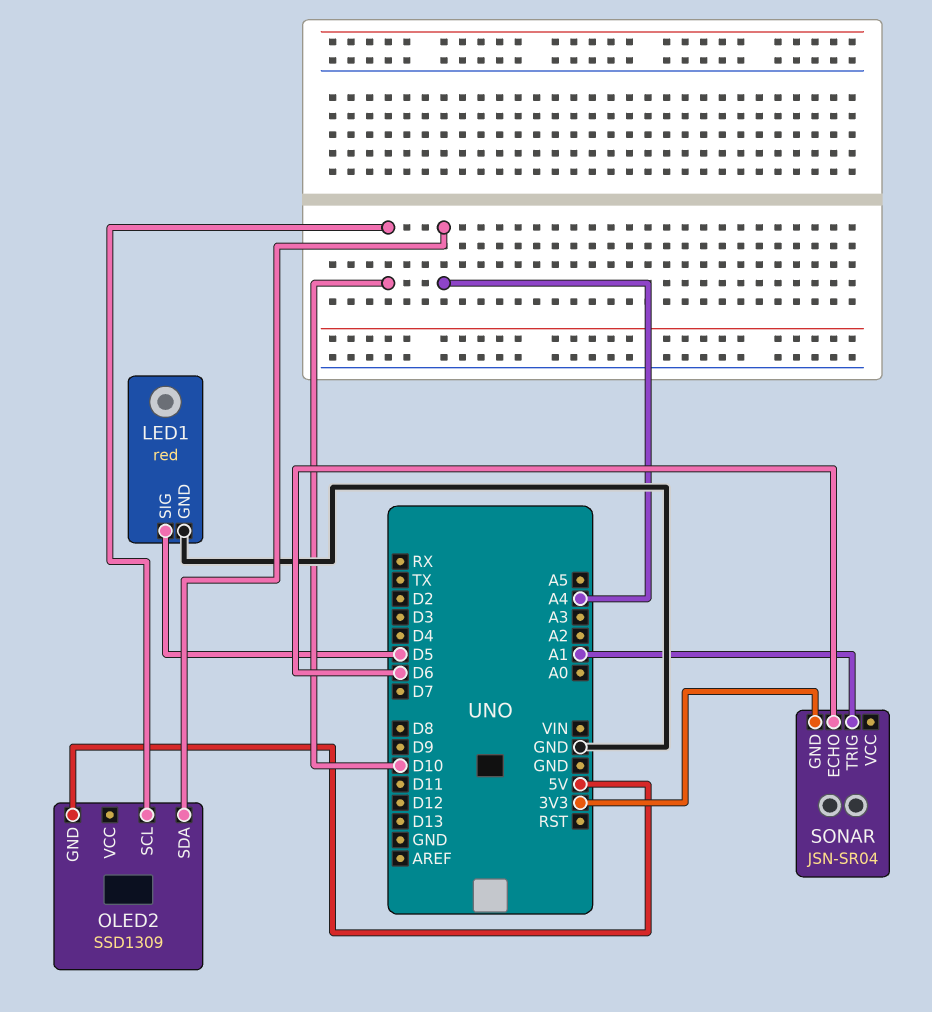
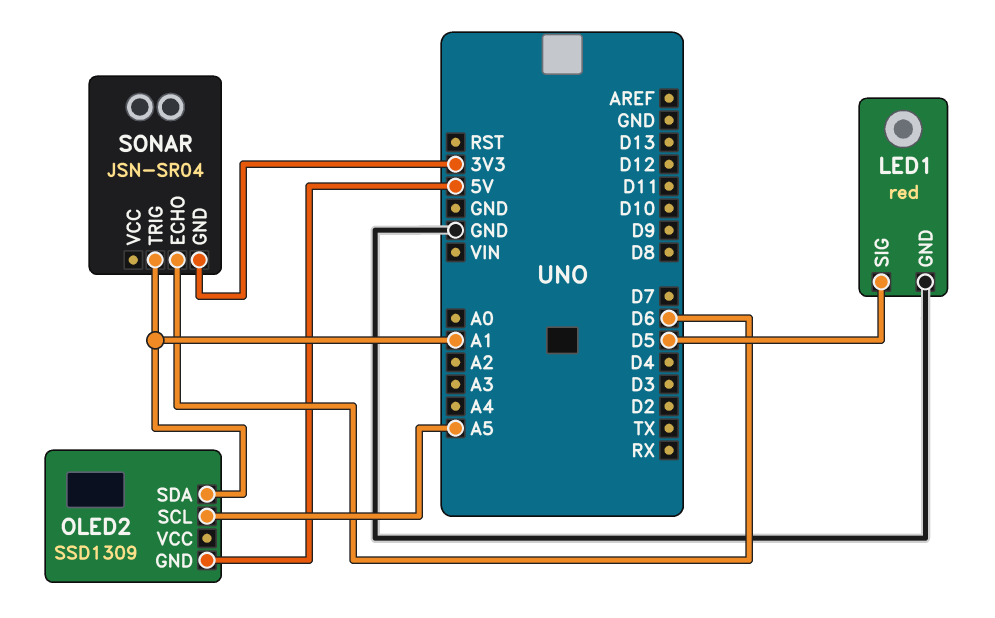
OLED2 pin SCL: D10 -> A5
OLED2 pin SDA: A4 -> A1

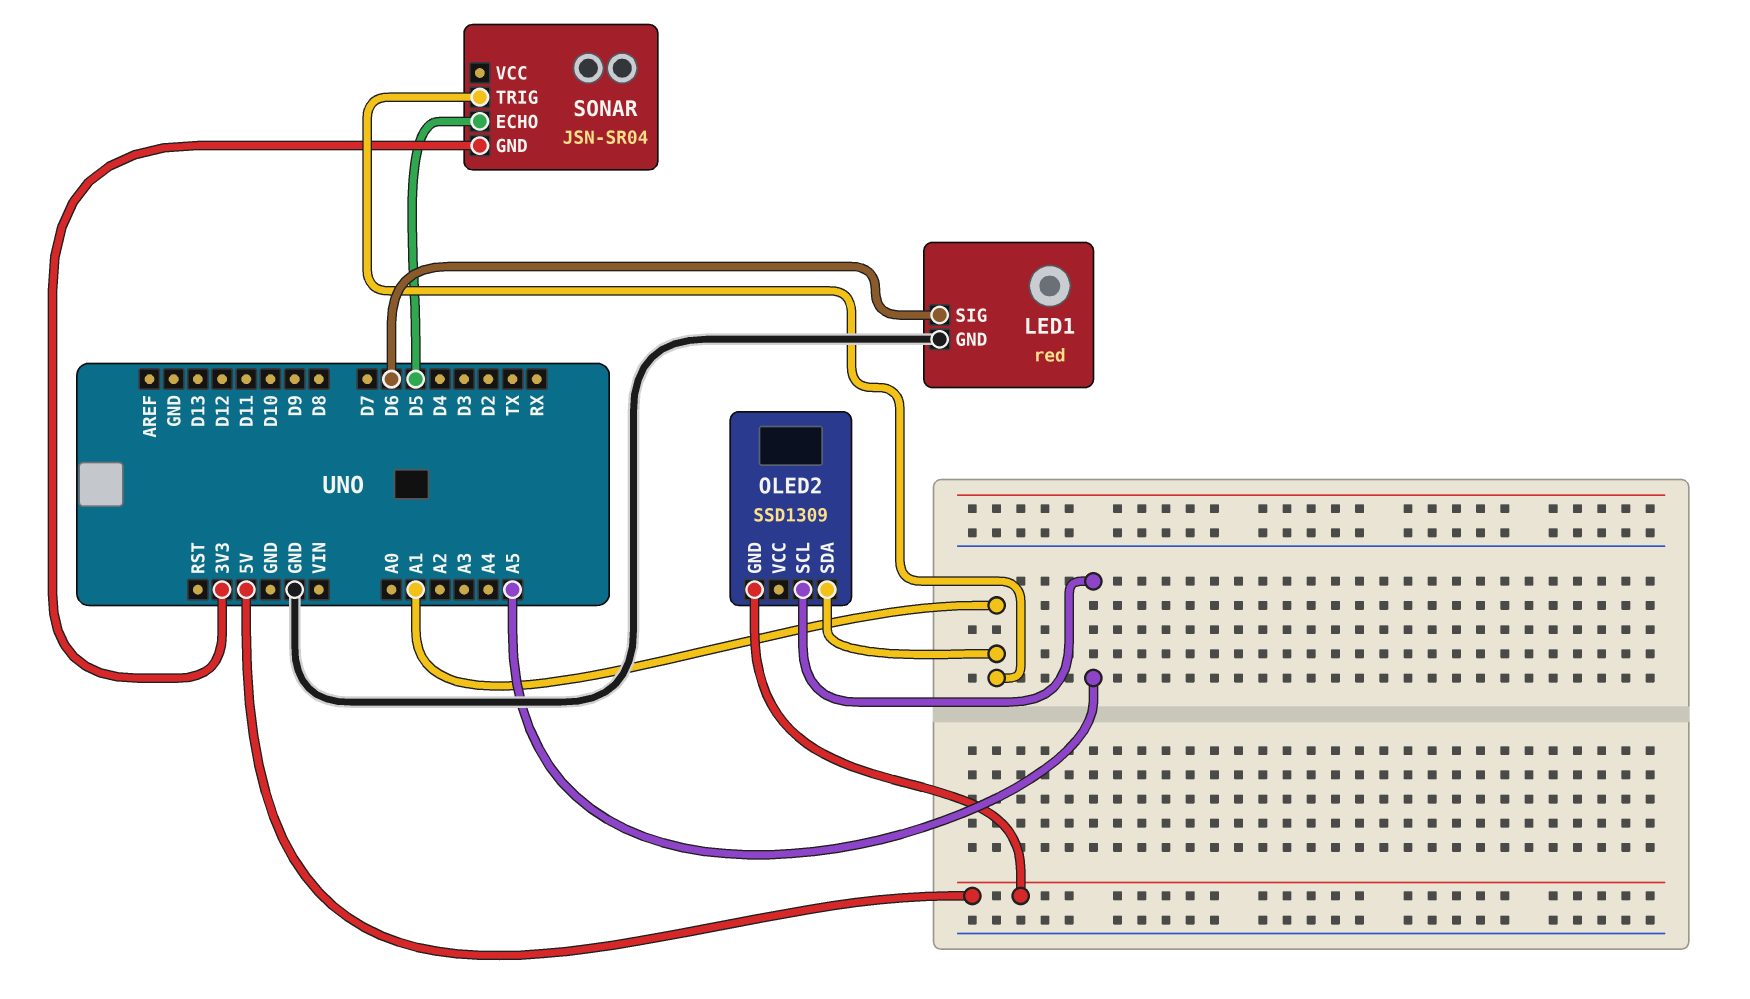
LED1 pin SIG: D5 -> D6
SONAR pin ECHO: D6 -> D5

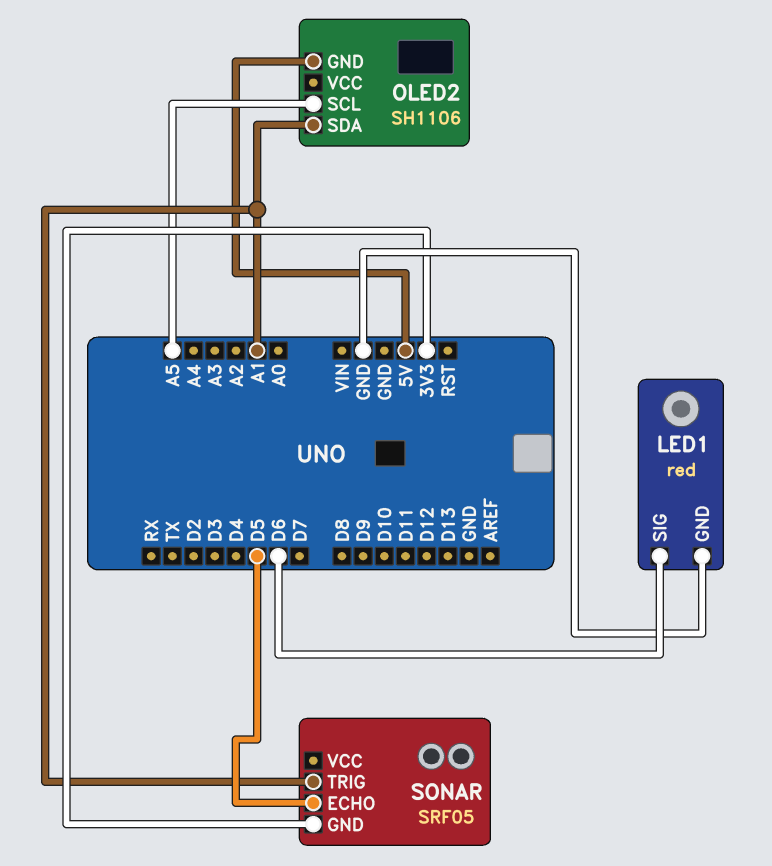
OLED2: SSD1309 -> SH1106
SONAR: JSN-SR04 -> SRF05

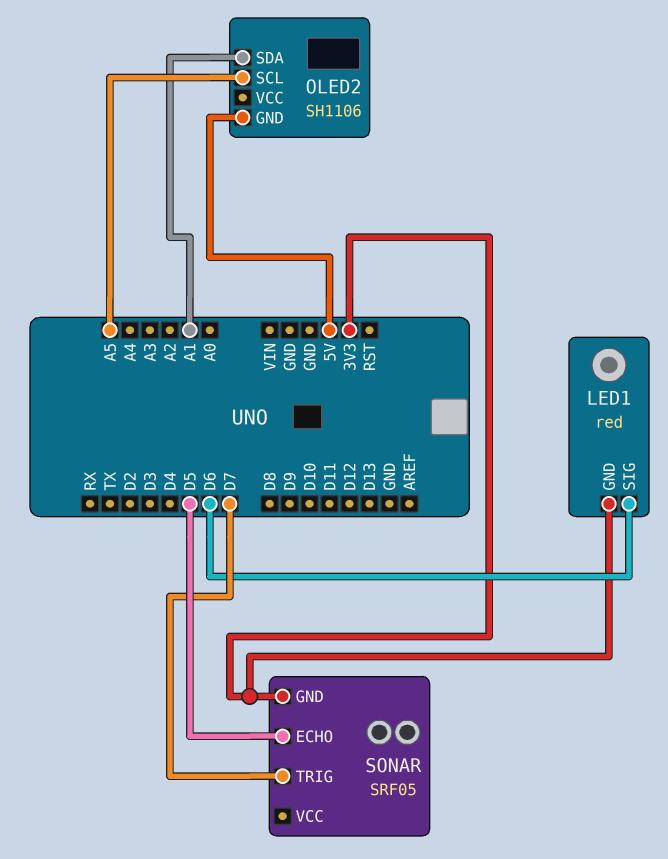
LED1 pin GND: GND -> 3V3
SONAR pin TRIG: A1 -> D7

